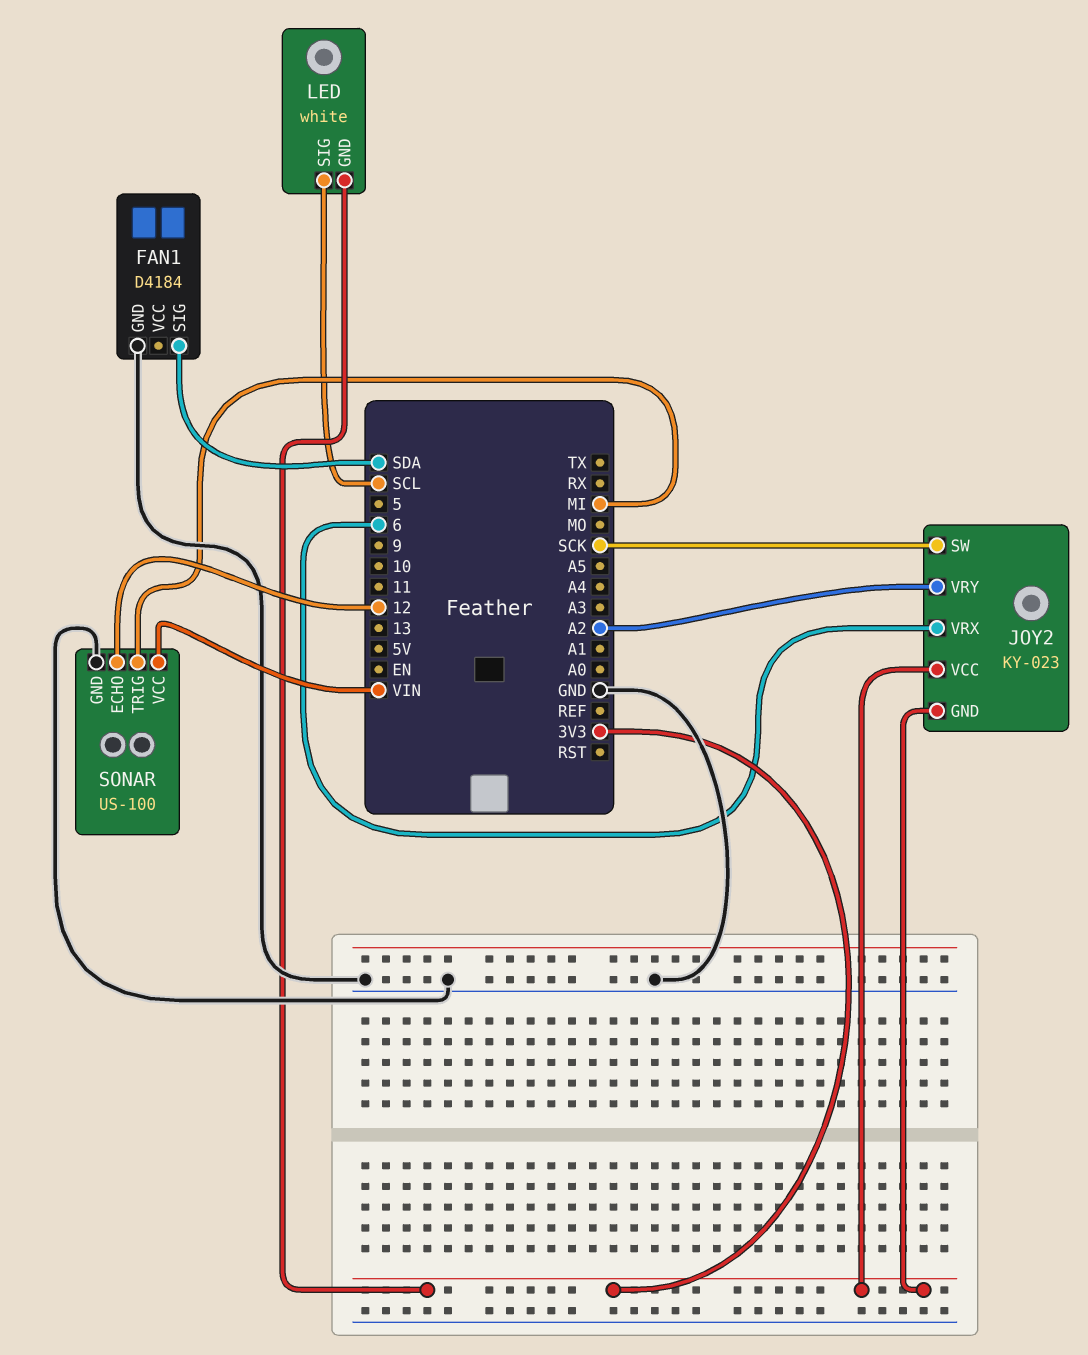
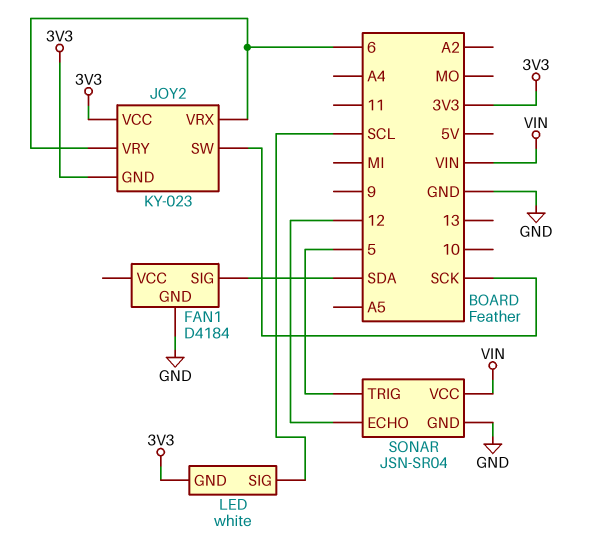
JOY2 pin VRY: A2 -> 6
SONAR: US-100 -> JSN-SR04
SONAR pin TRIG: MI -> 5

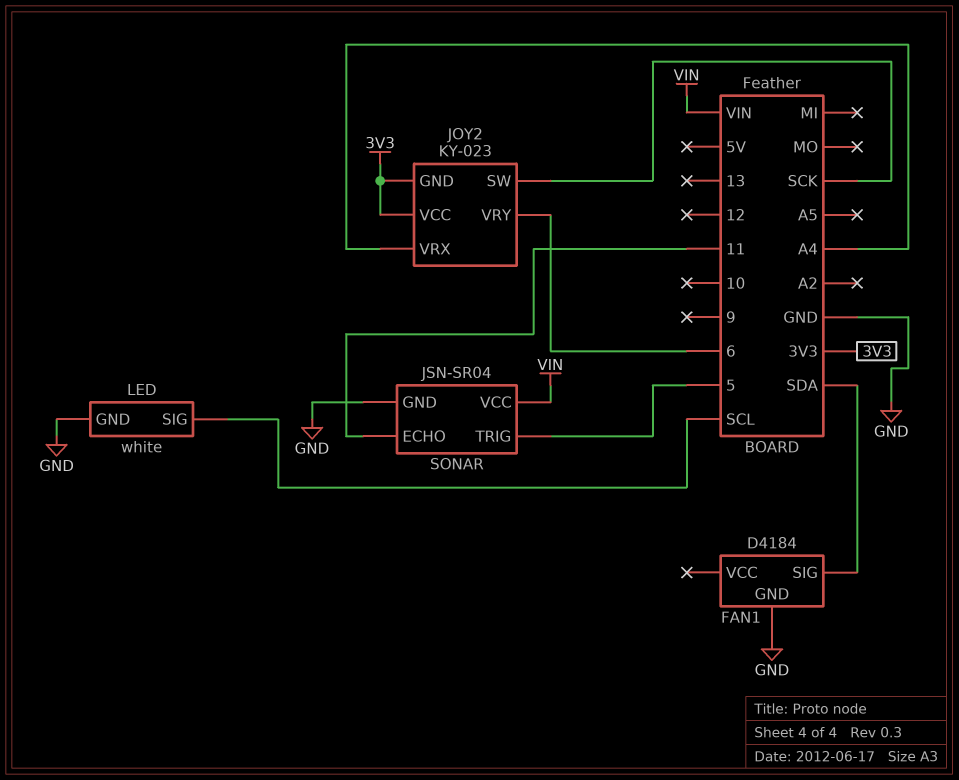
JOY2 pin VRX: 6 -> A4
LED pin GND: 3V3 -> GND
SONAR pin ECHO: 12 -> 11

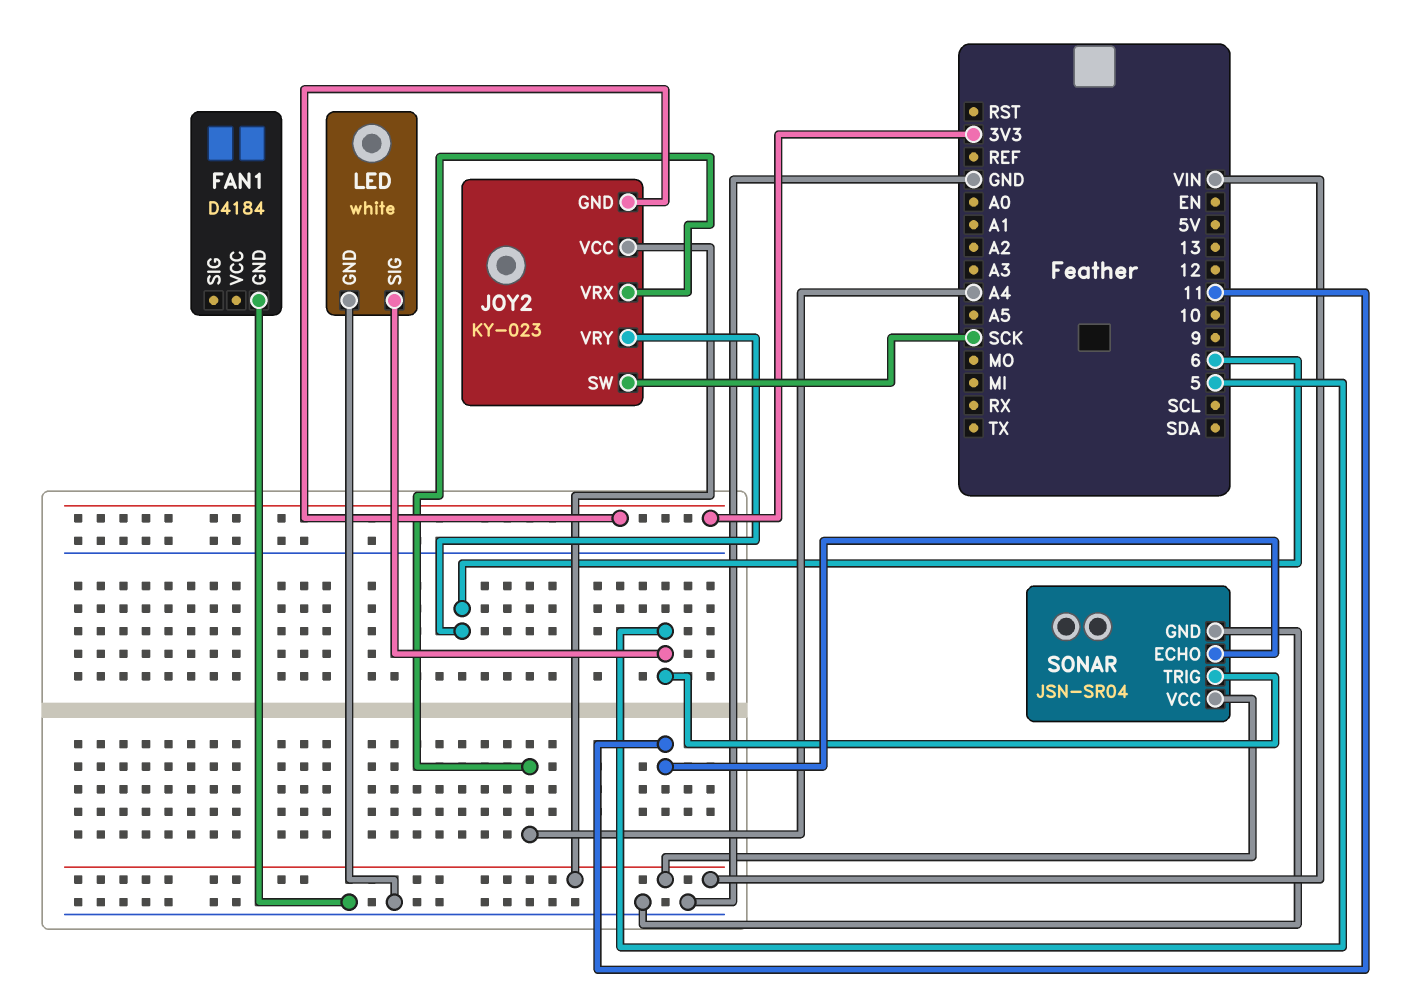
FAN1 pin SIG: SDA -> none
JOY2 pin VCC: 3V3 -> VIN
LED pin SIG: SCL -> 5

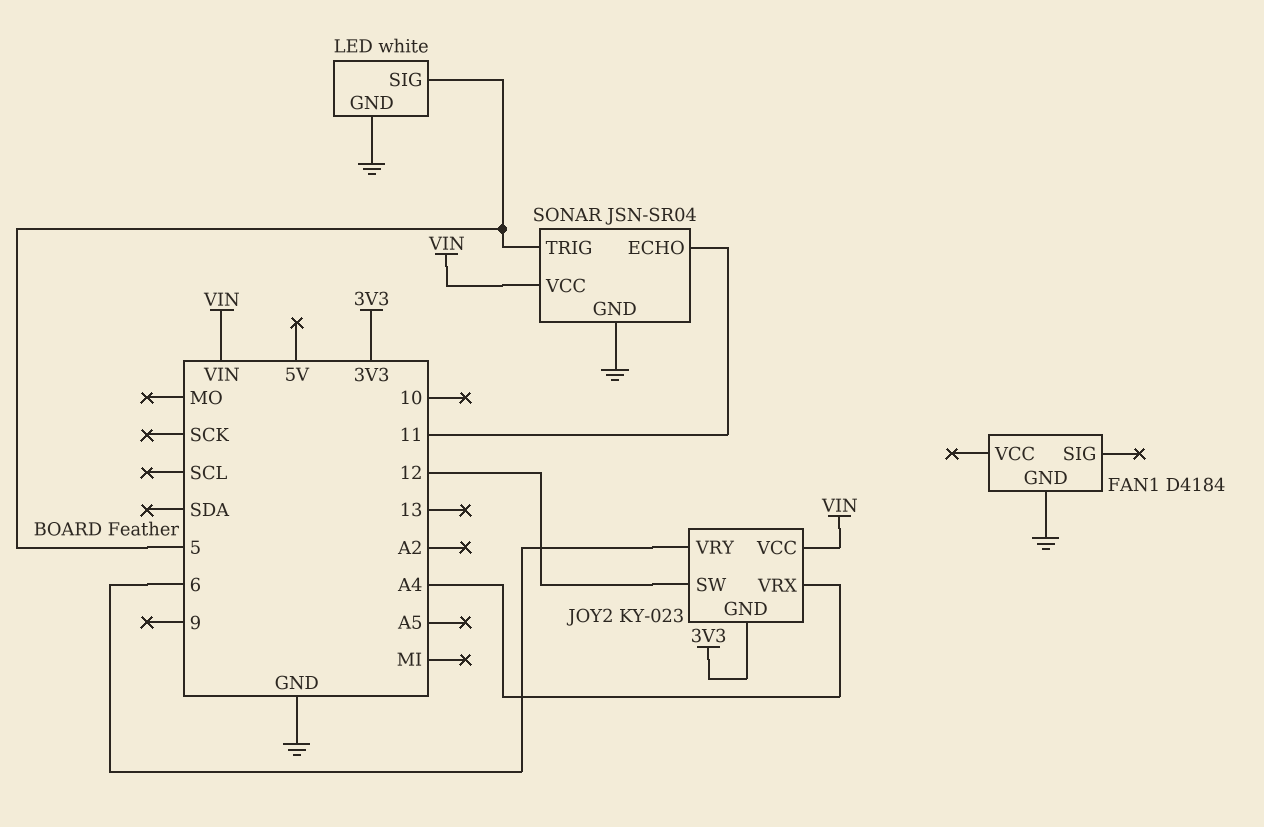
JOY2 pin SW: SCK -> 12

